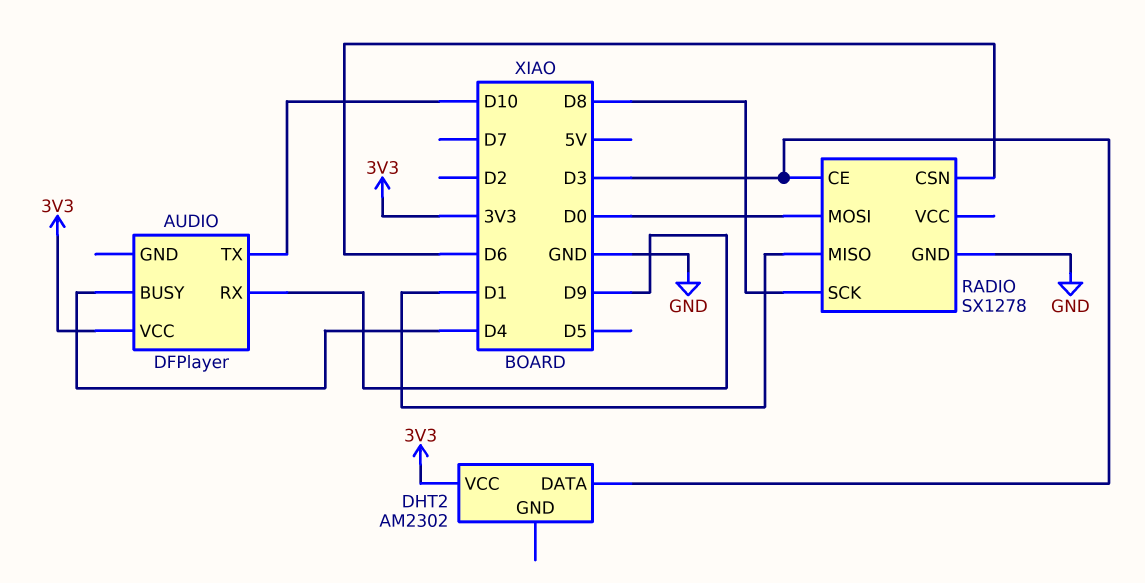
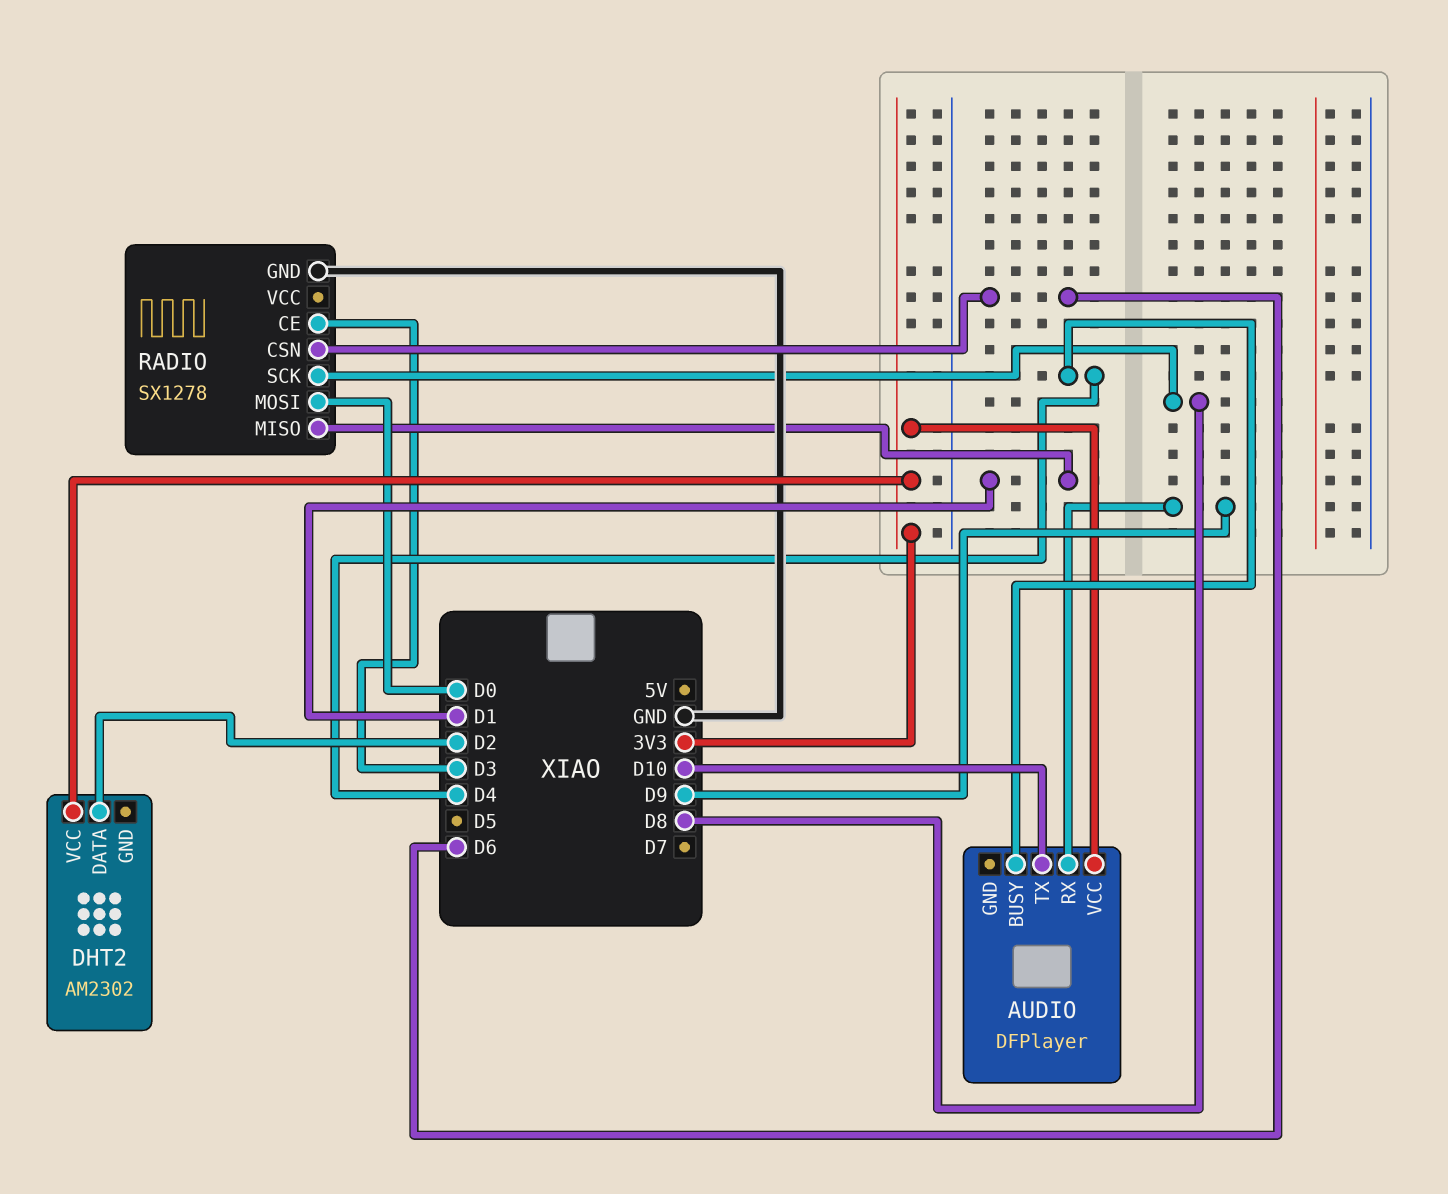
DHT2 pin DATA: D3 -> D2

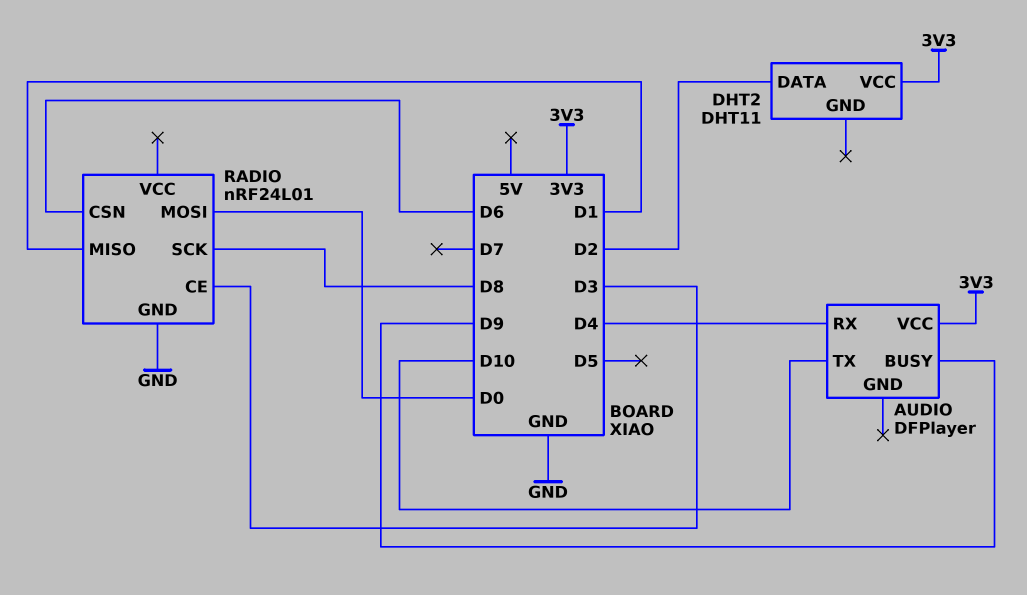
AUDIO pin BUSY: D4 -> D9
AUDIO pin RX: D9 -> D4
DHT2: AM2302 -> DHT11
RADIO: SX1278 -> nRF24L01

